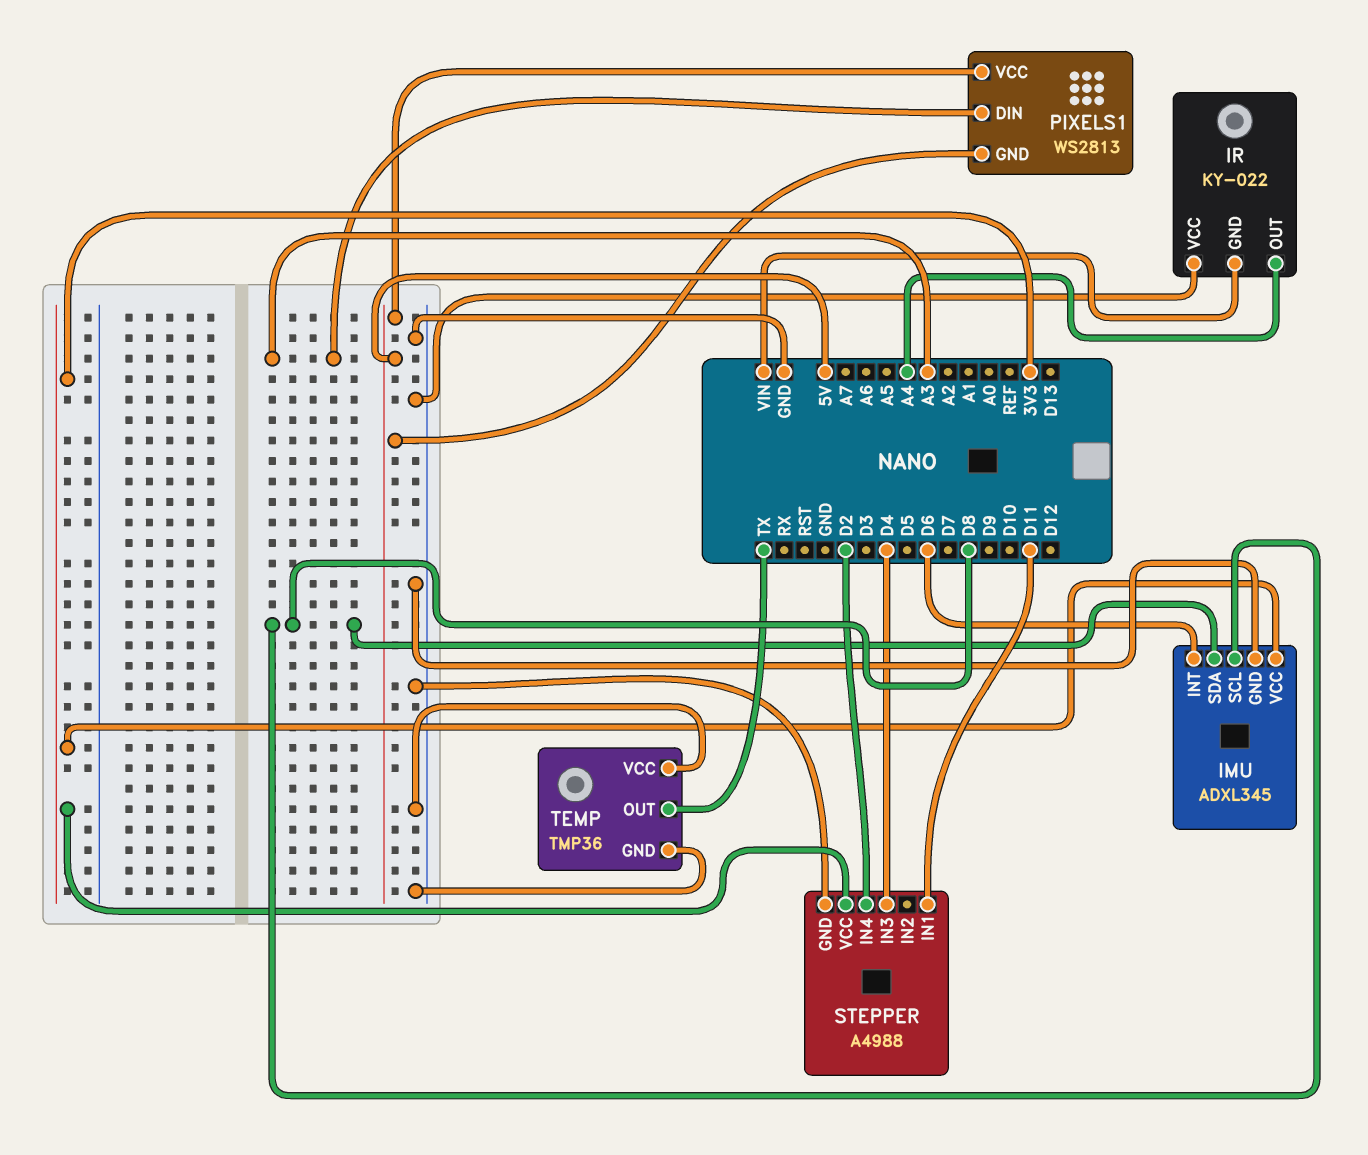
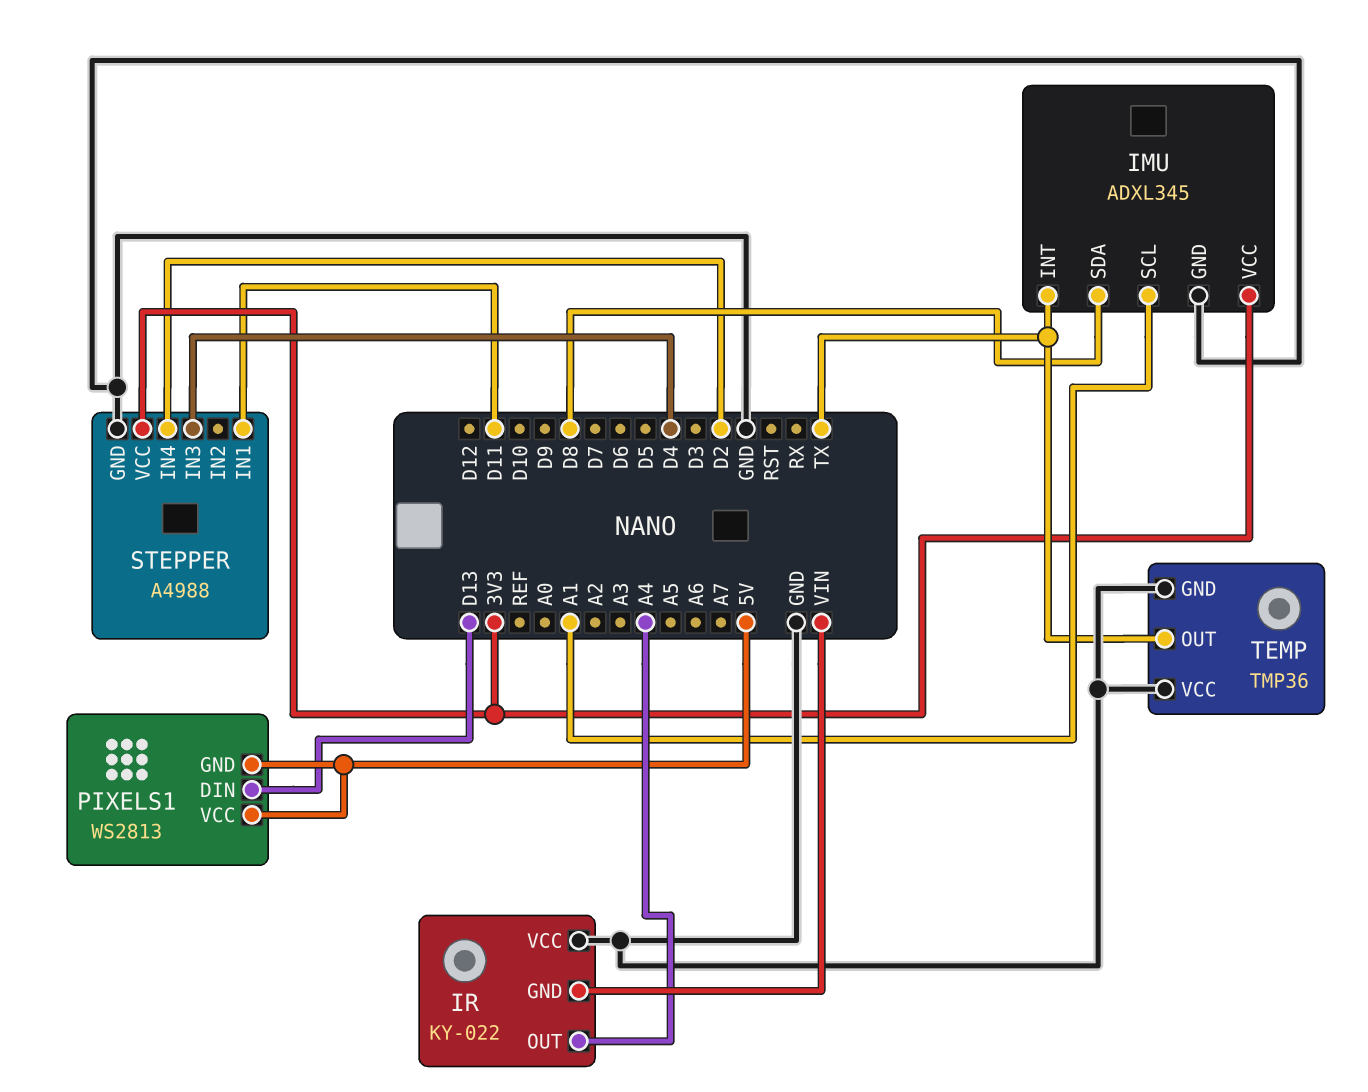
IMU pin INT: D6 -> TX
IMU pin SCL: D8 -> A1
PIXELS1 pin DIN: A3 -> D13

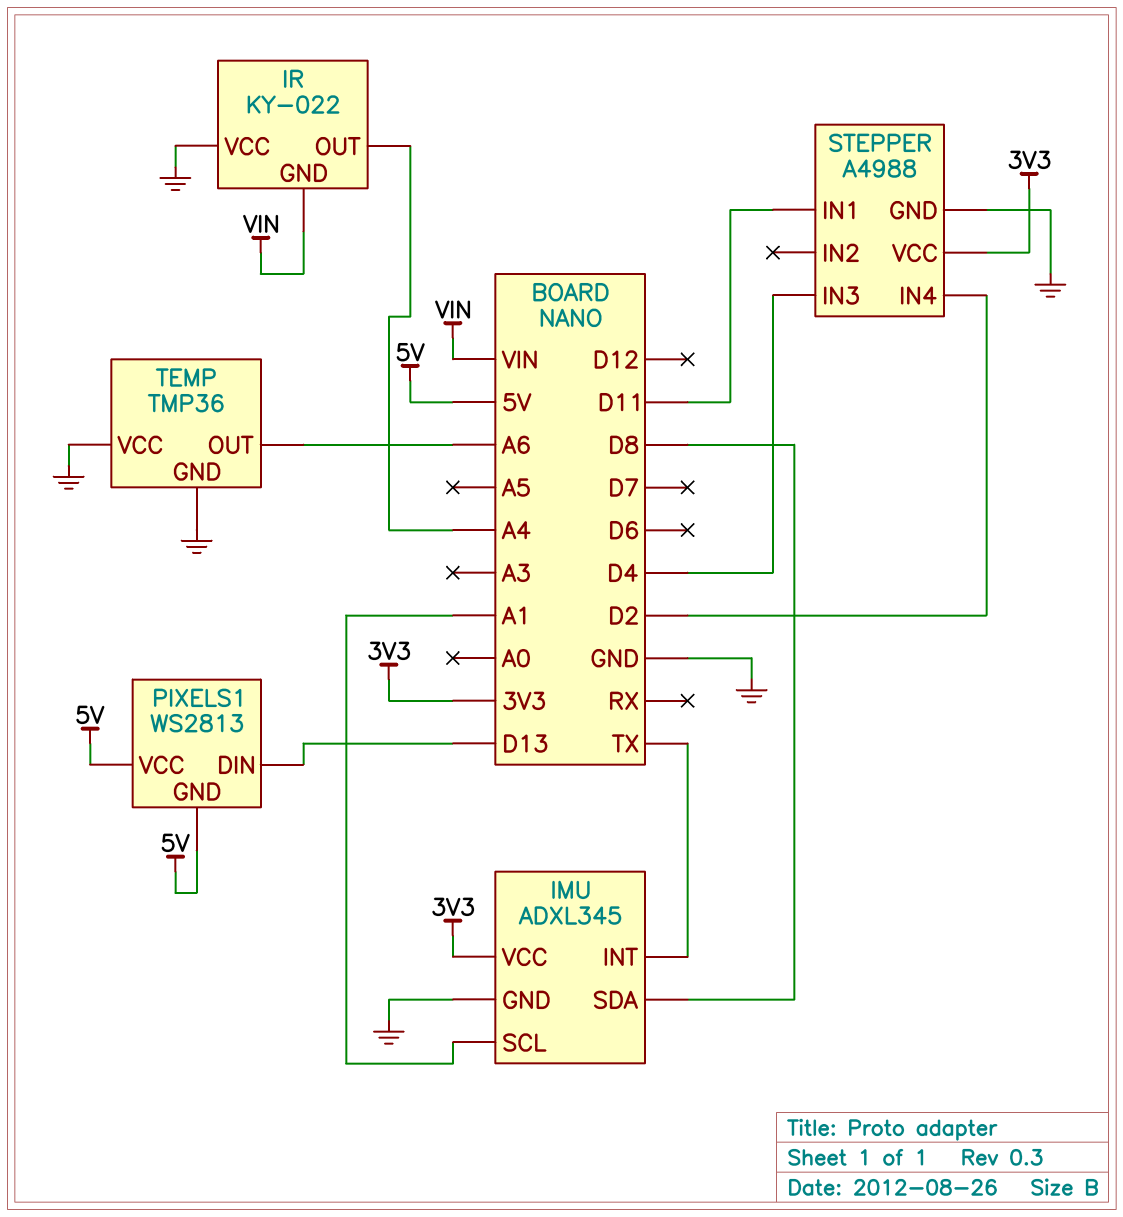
TEMP pin OUT: TX -> A6

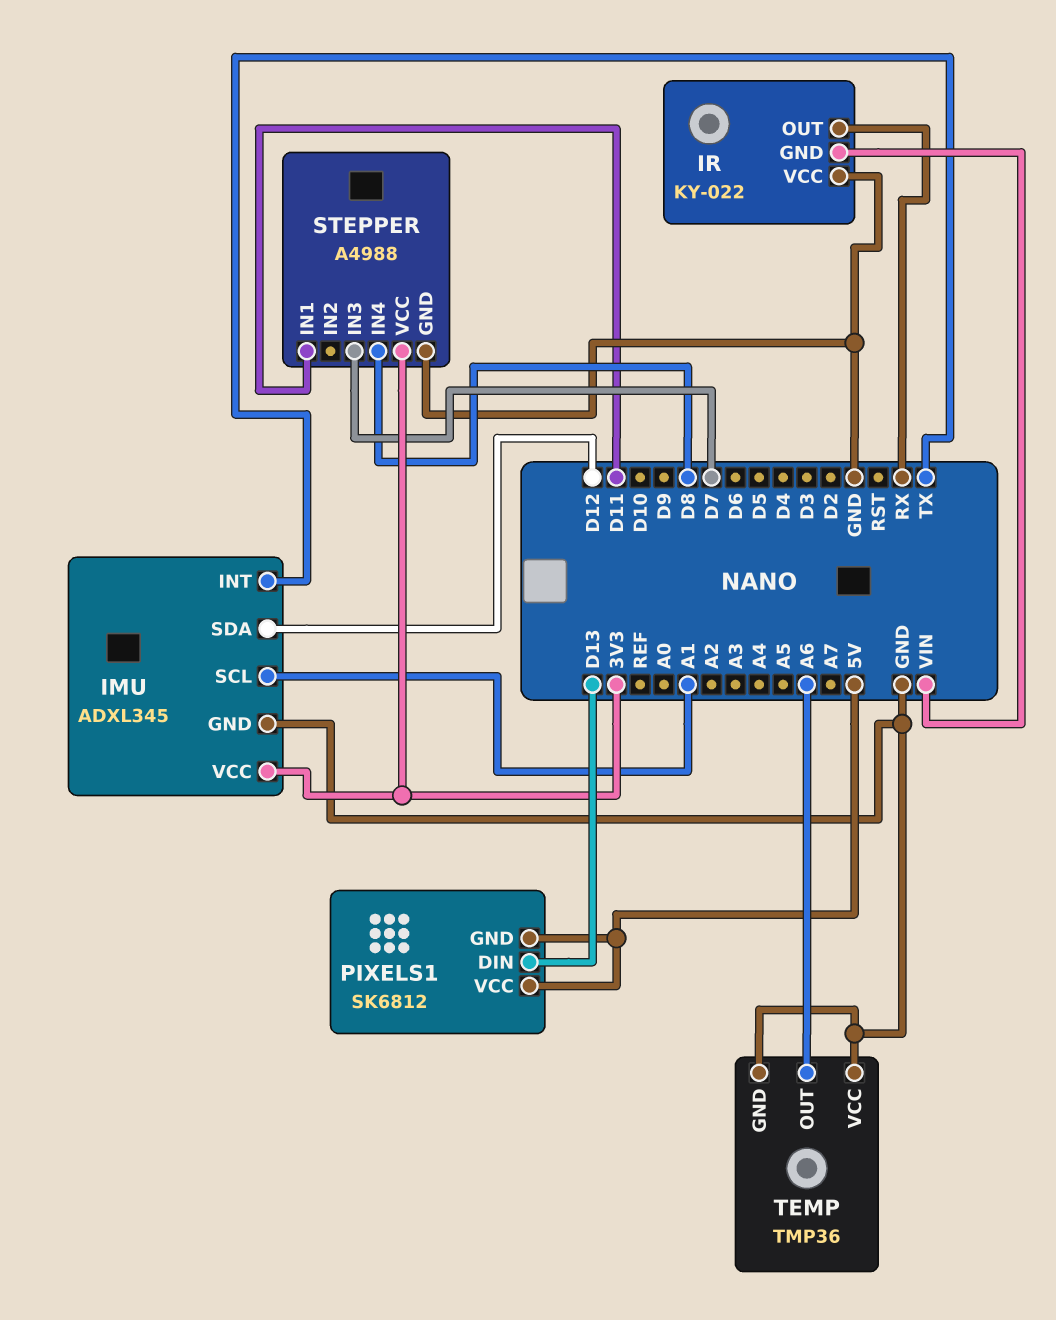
IMU pin SDA: D8 -> D12
IR pin OUT: A4 -> RX
PIXELS1: WS2813 -> SK6812
STEPPER pin IN3: D4 -> D7
STEPPER pin IN4: D2 -> D8

